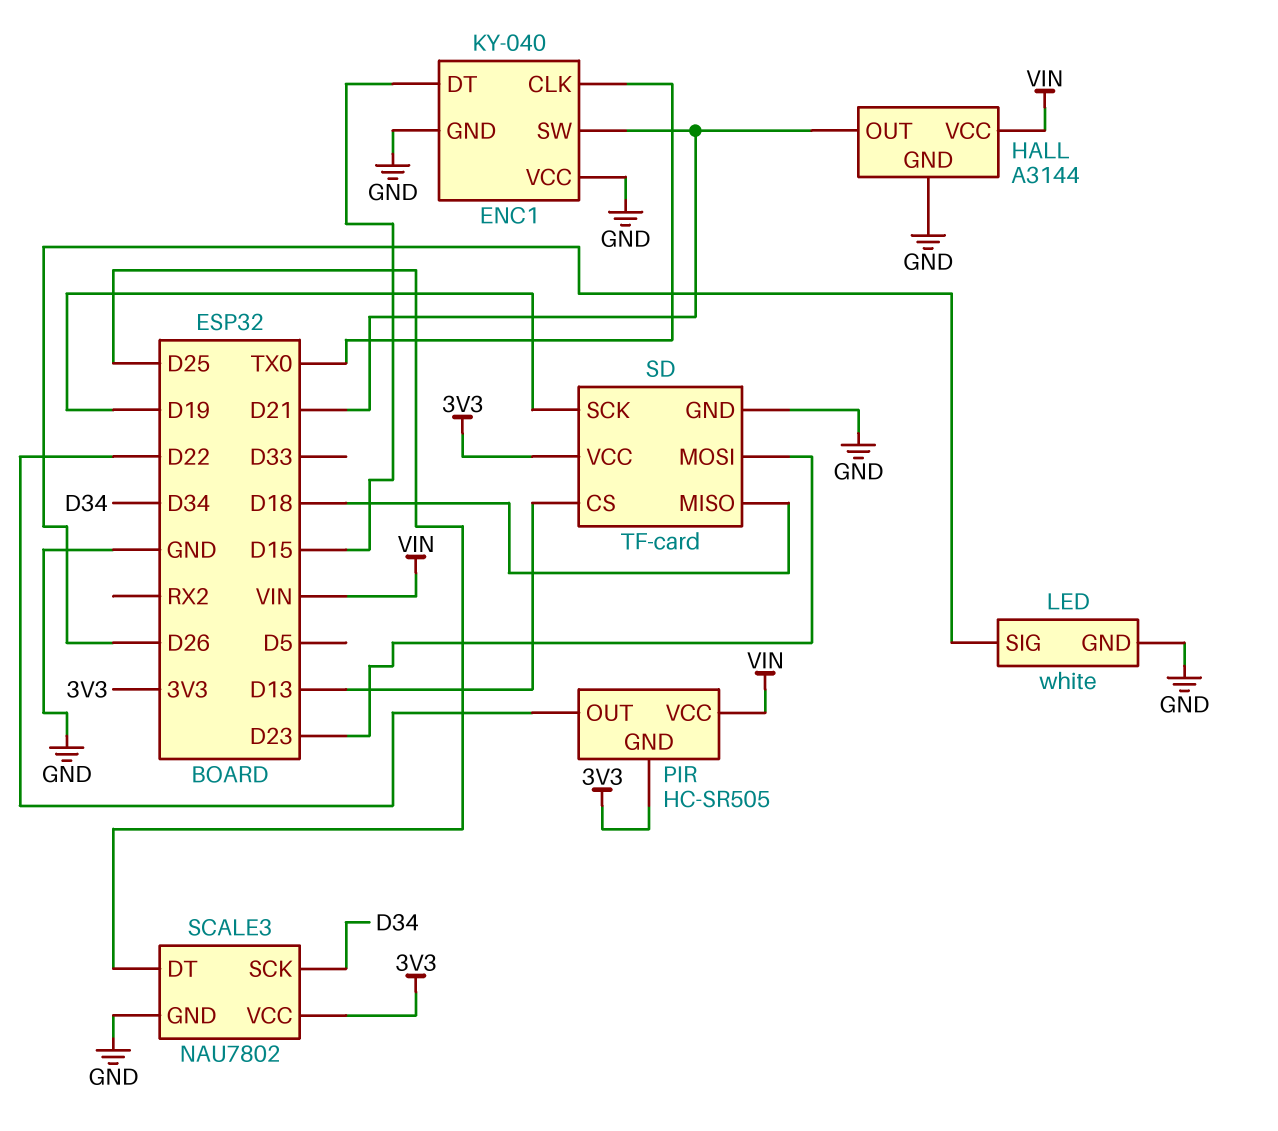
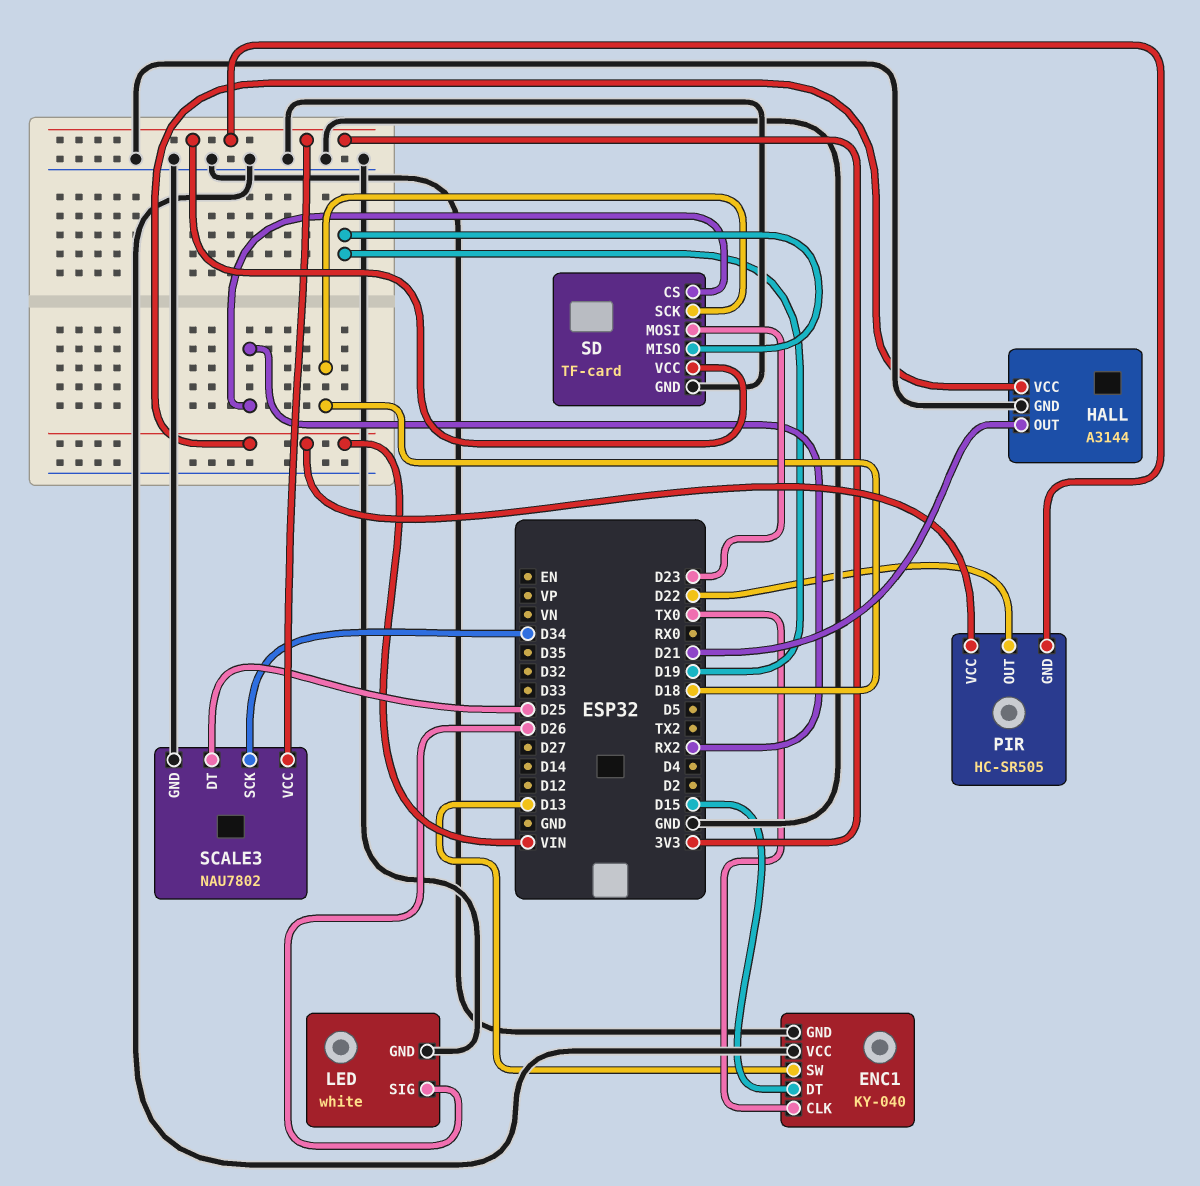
ENC1 pin SW: D21 -> D13
SD pin CS: D13 -> RX2
SD pin MISO: D18 -> D19
SD pin SCK: D19 -> D18

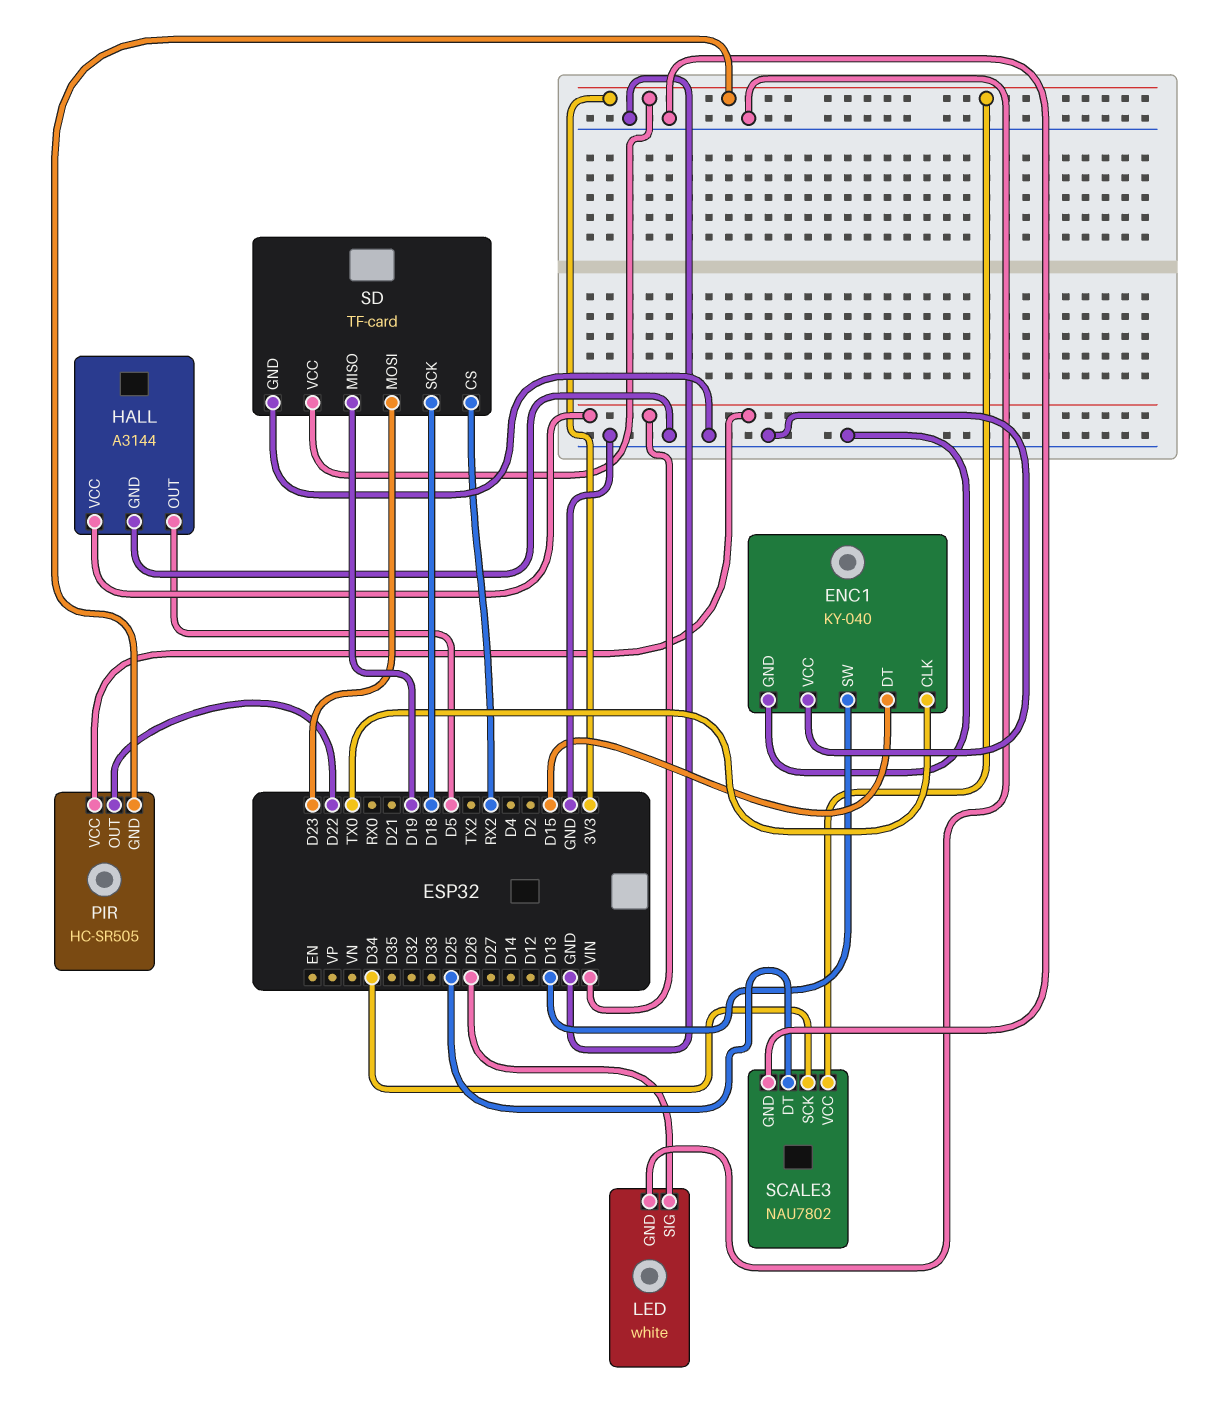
HALL pin OUT: D21 -> D5

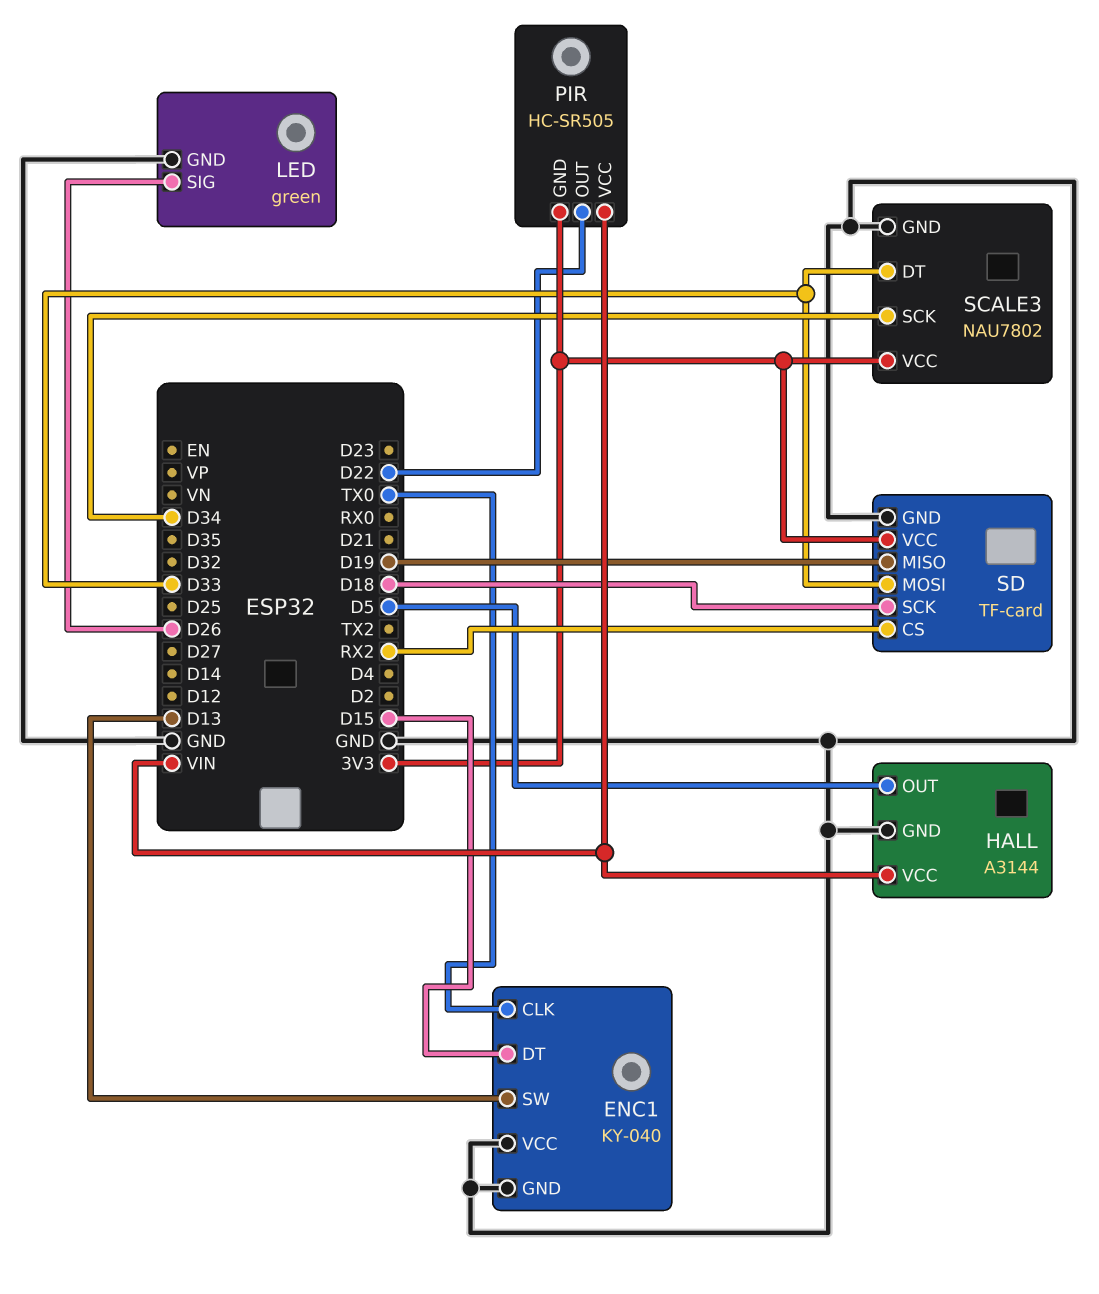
LED: white -> green
SCALE3 pin DT: D25 -> D33
SD pin MOSI: D23 -> D33

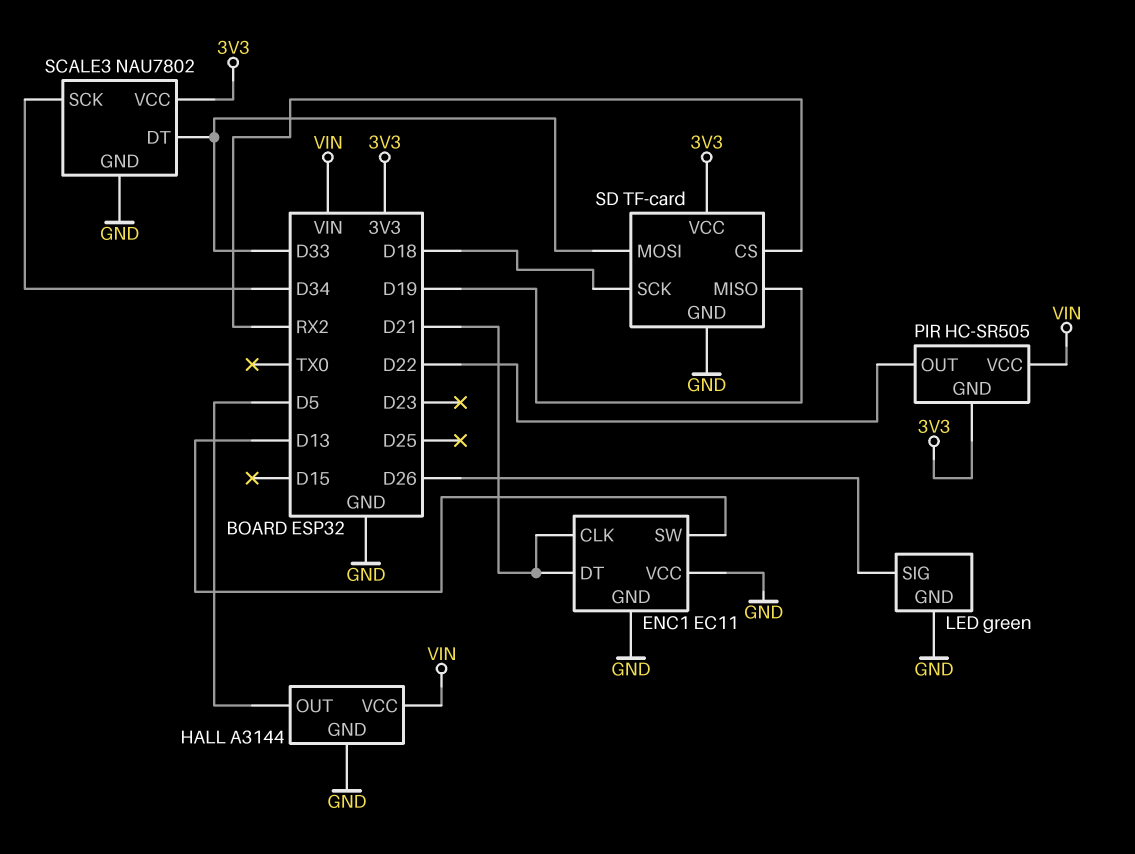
ENC1: KY-040 -> EC11
ENC1 pin CLK: TX0 -> D21
ENC1 pin DT: D15 -> D21

